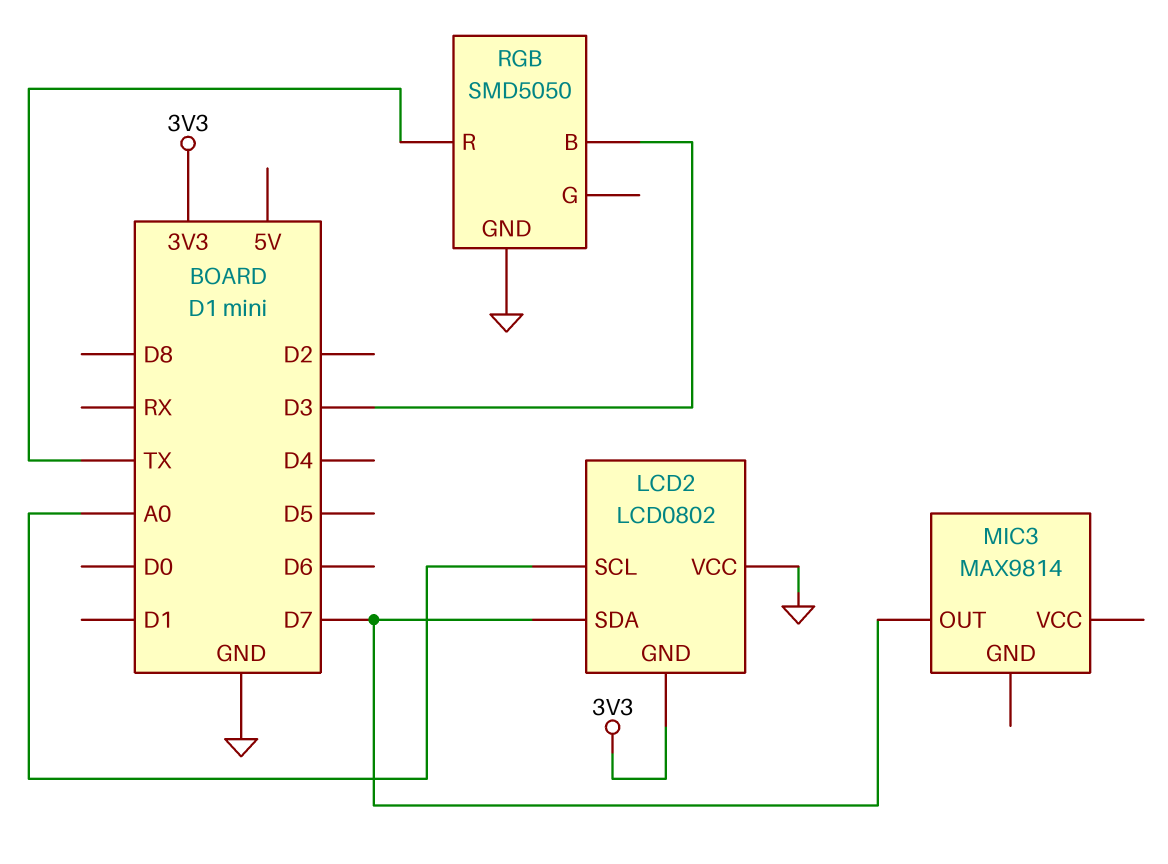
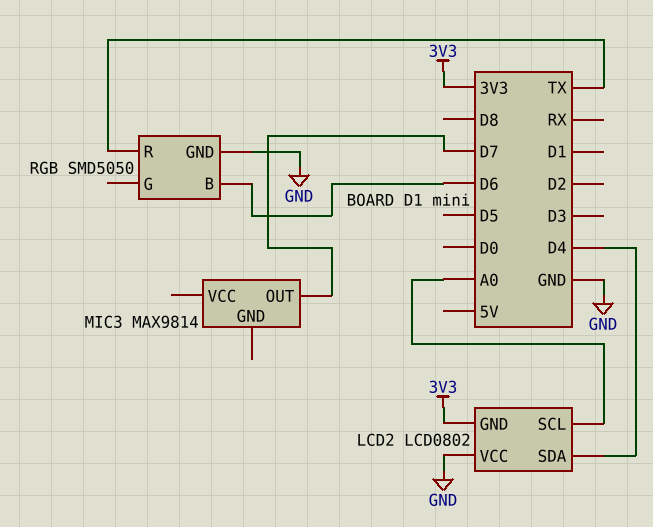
LCD2 pin SDA: D7 -> D4
RGB pin B: D3 -> D6

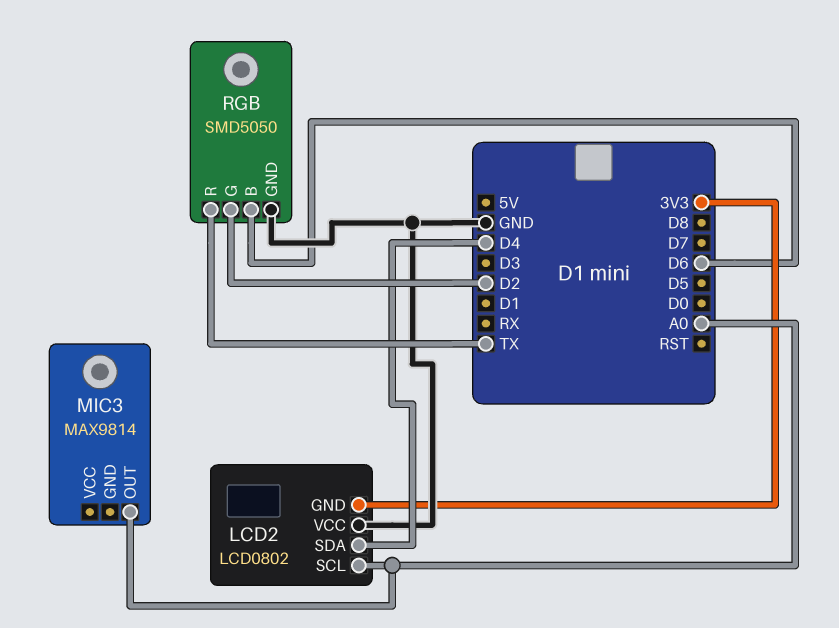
MIC3 pin OUT: D7 -> A0
RGB pin G: none -> D2

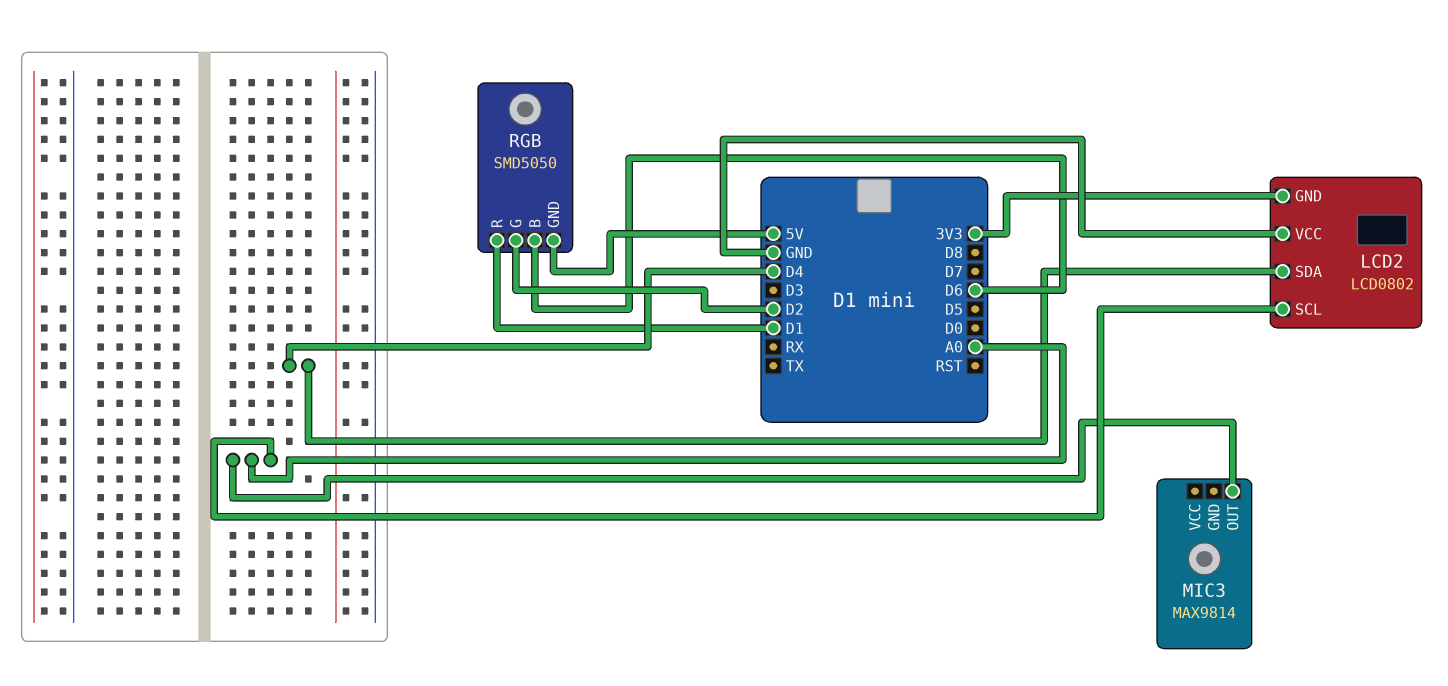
RGB pin GND: GND -> 5V
RGB pin R: TX -> D1

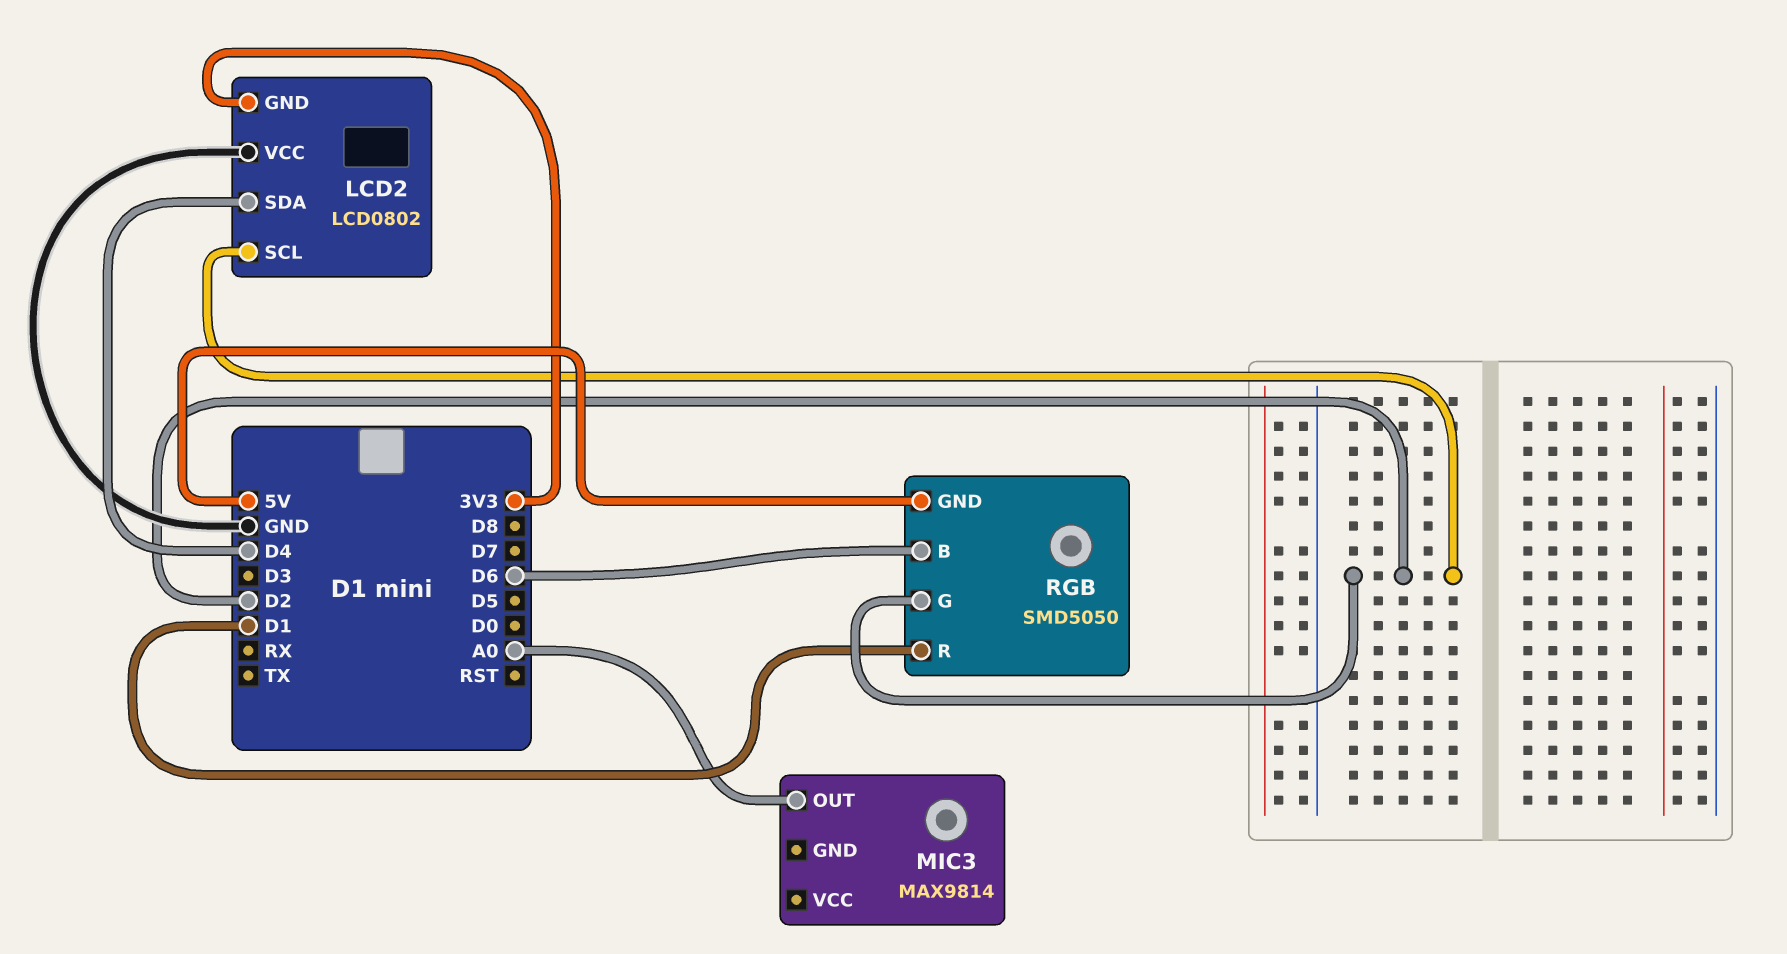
LCD2 pin SCL: A0 -> D2

